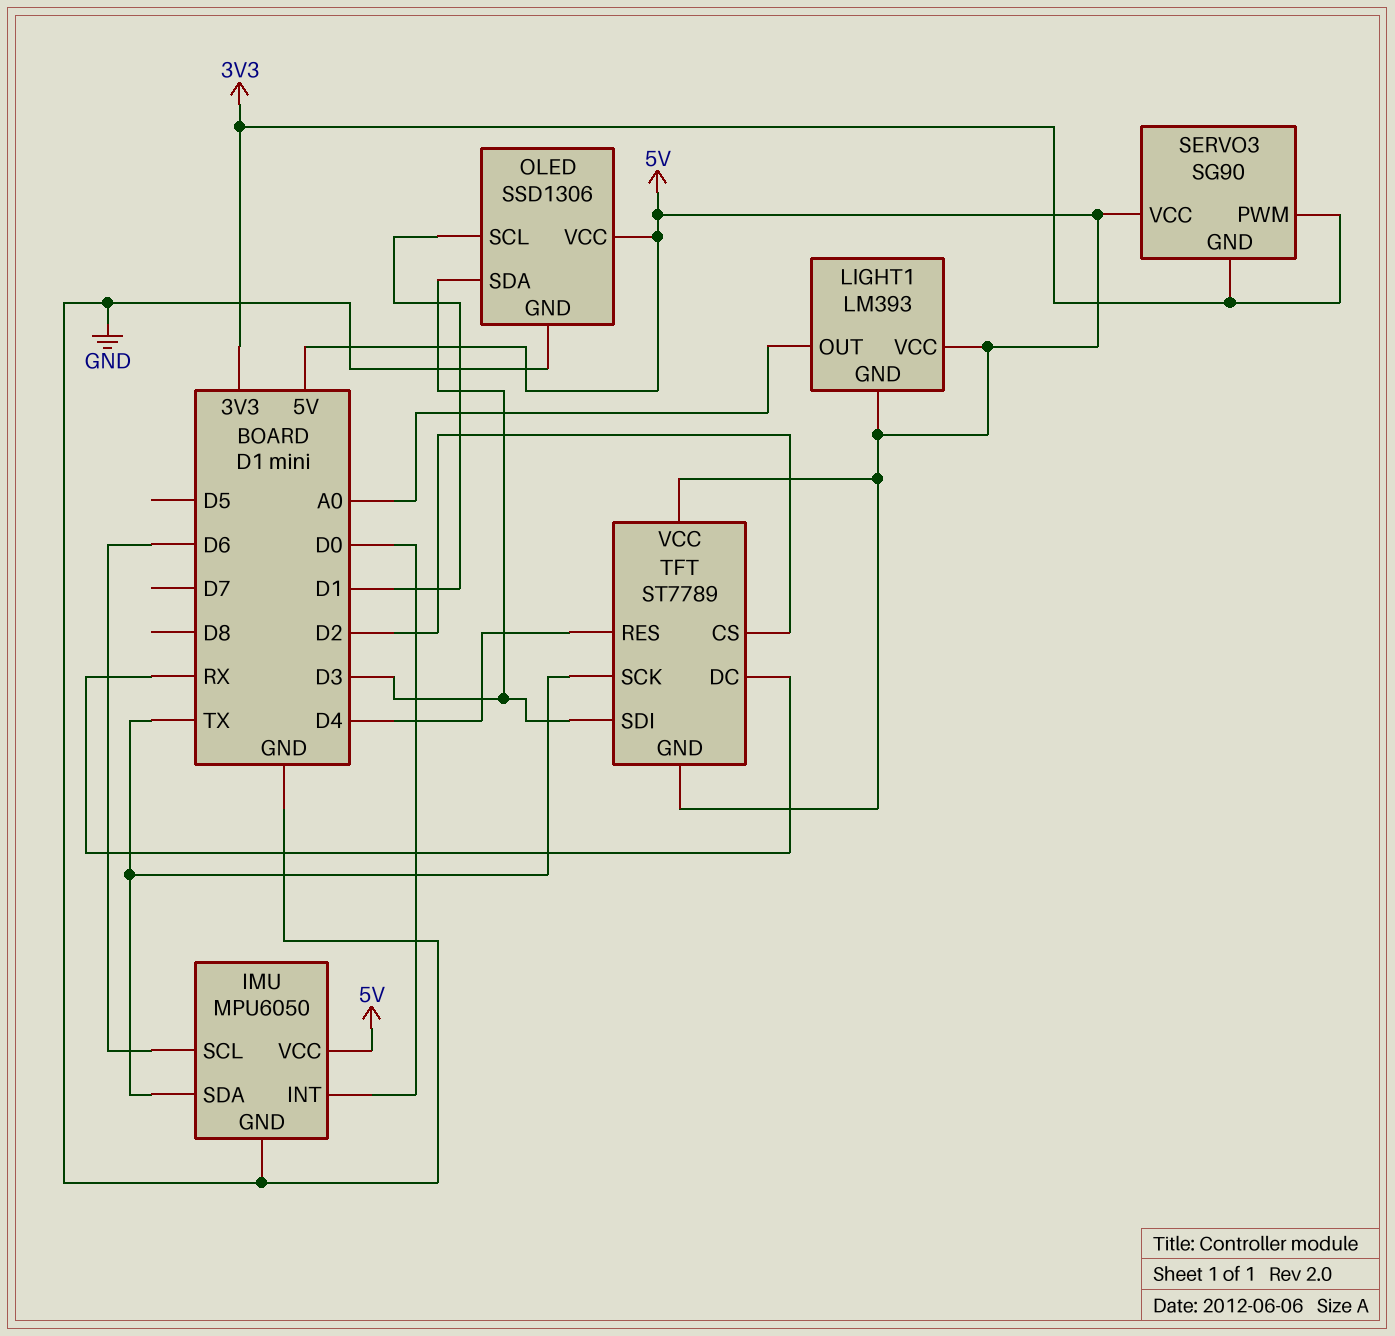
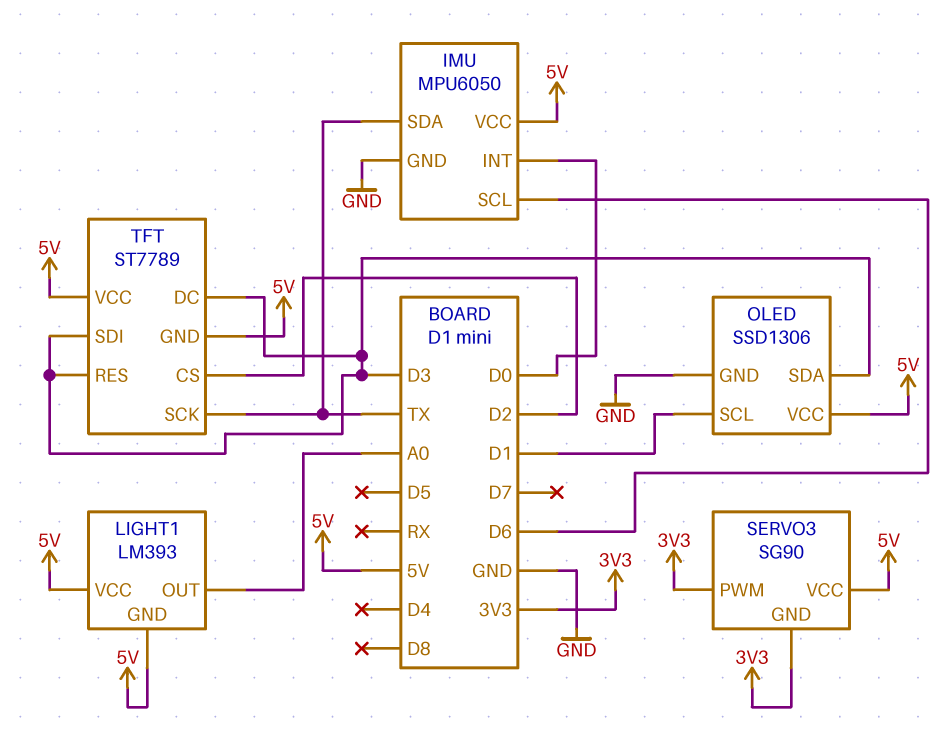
TFT pin DC: RX -> D3
TFT pin RES: D4 -> D3

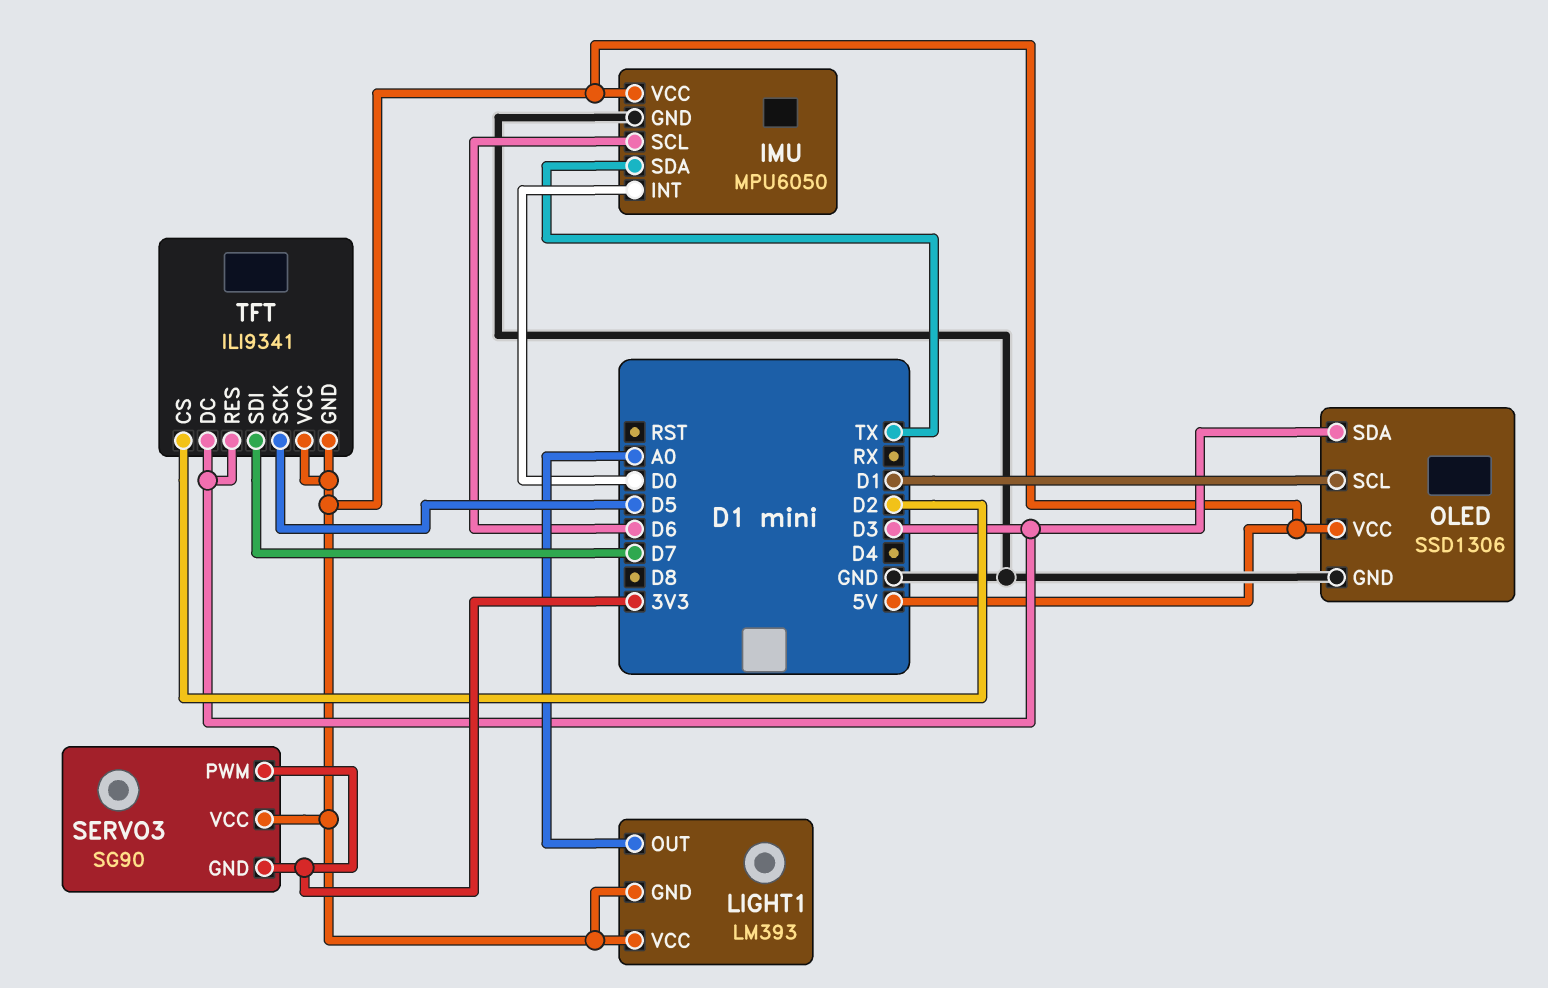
TFT: ST7789 -> ILI9341
TFT pin SCK: TX -> D5
TFT pin SDI: D3 -> D7

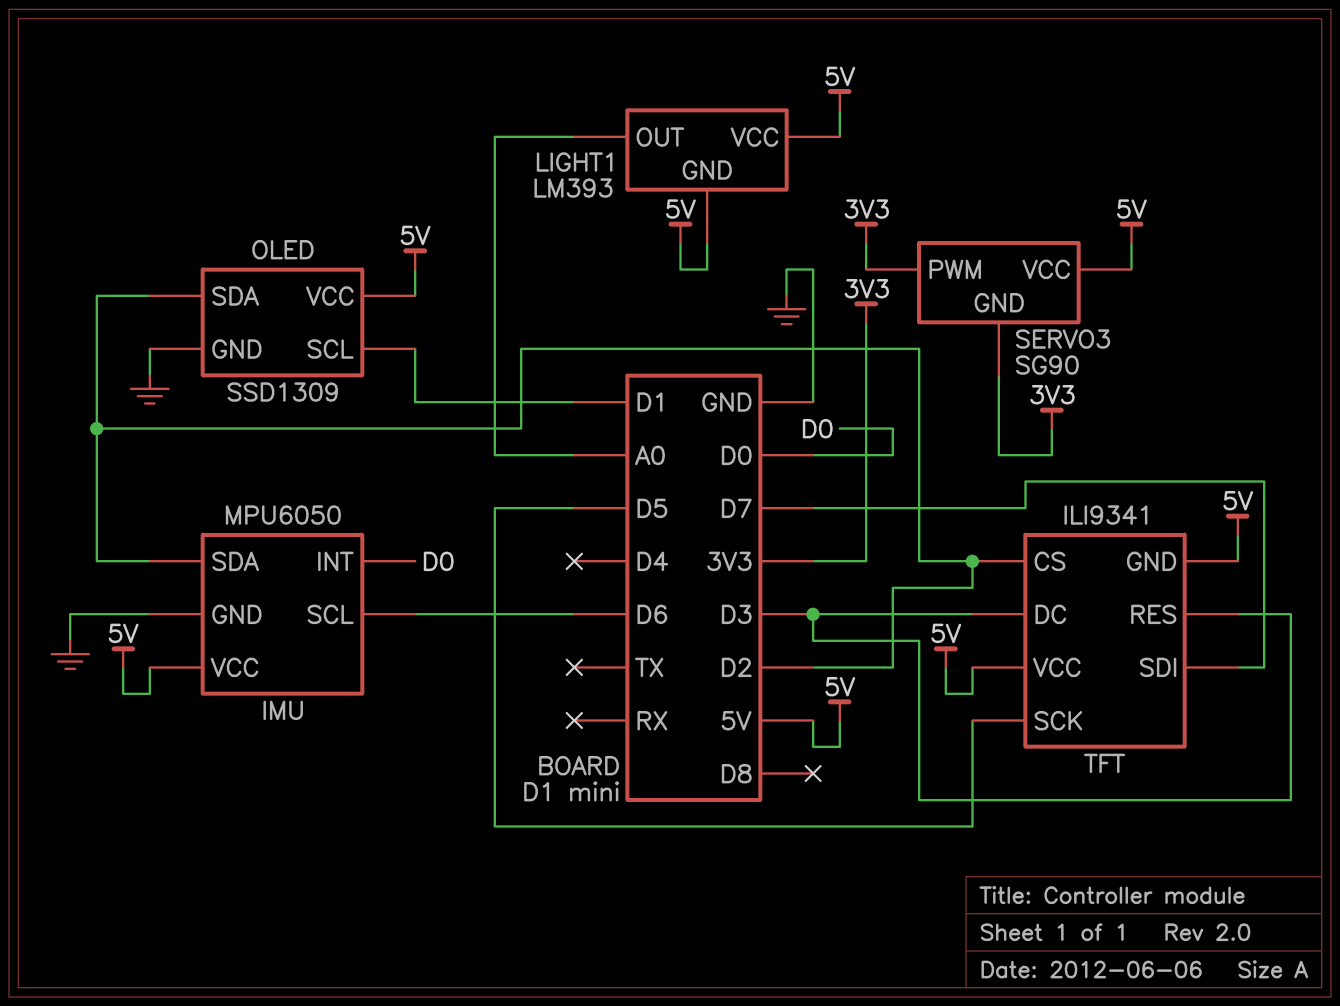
IMU pin SDA: TX -> D2
OLED: SSD1306 -> SSD1309
OLED pin SDA: D3 -> D2

